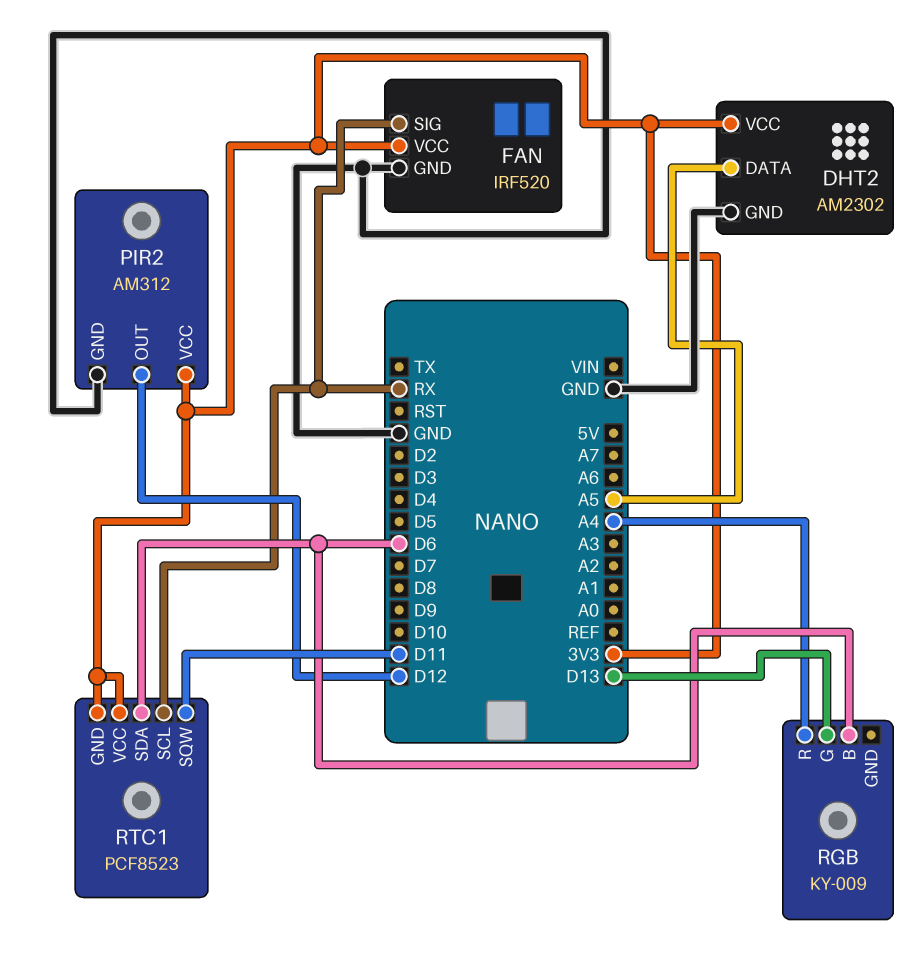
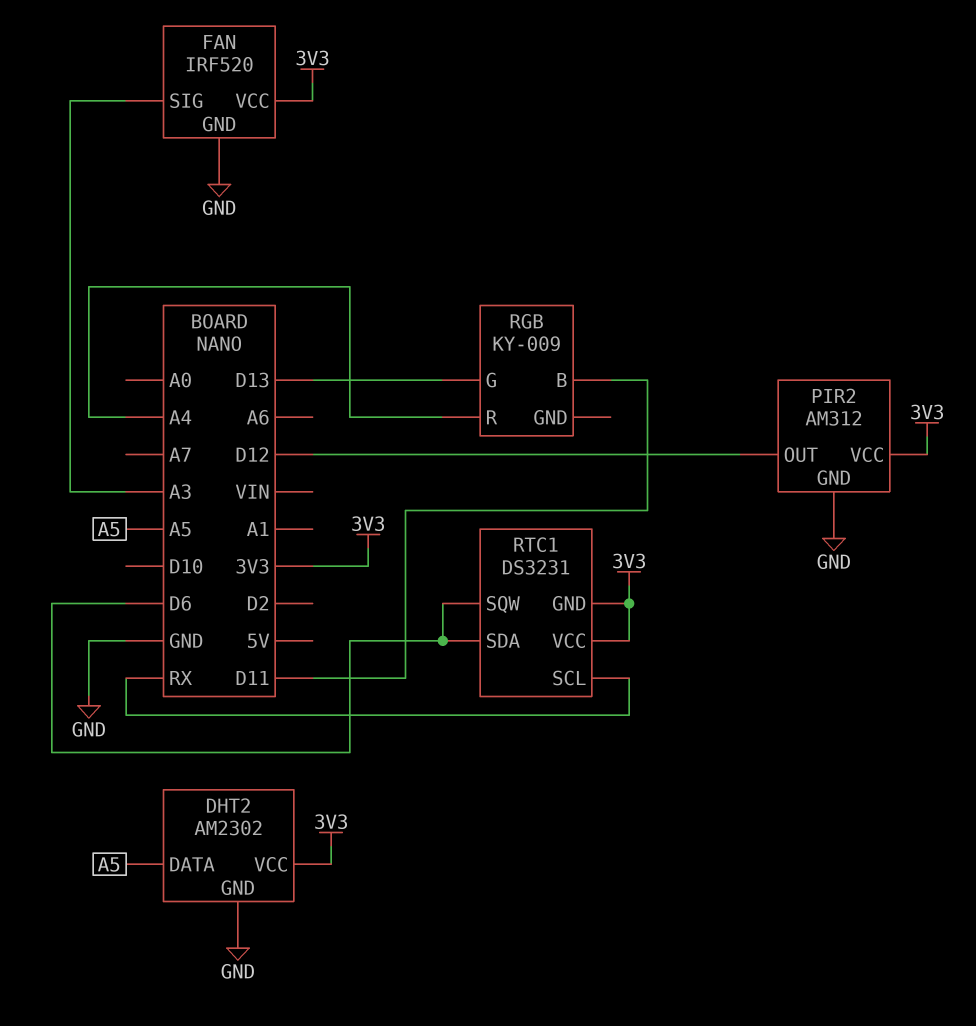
FAN pin SIG: RX -> A3
RGB pin B: D6 -> D11
RTC1: PCF8523 -> DS3231
RTC1 pin SQW: D11 -> D6

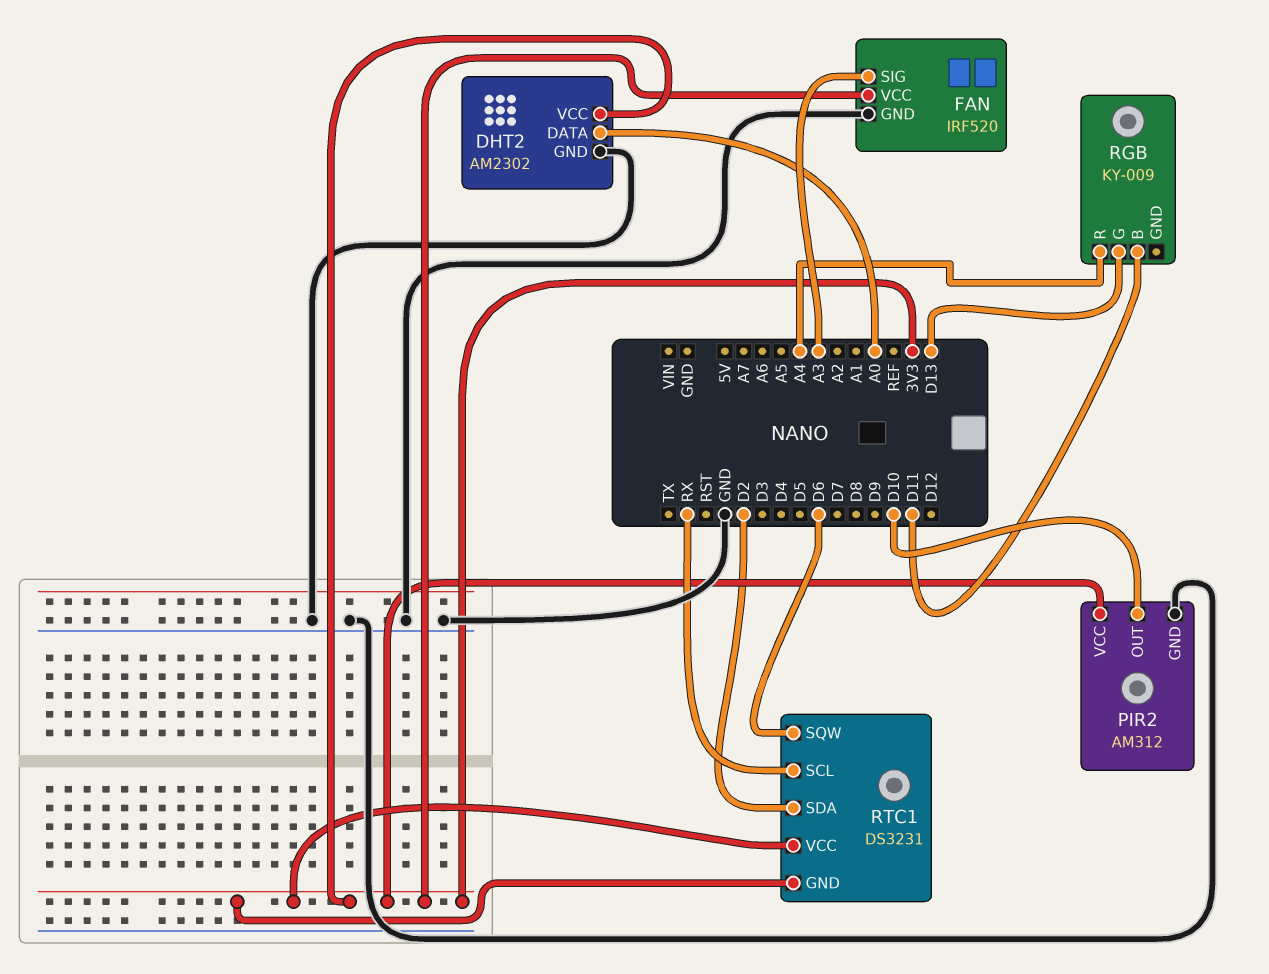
DHT2 pin DATA: A5 -> A0
PIR2 pin OUT: D12 -> D10
RTC1 pin SDA: D6 -> D2

